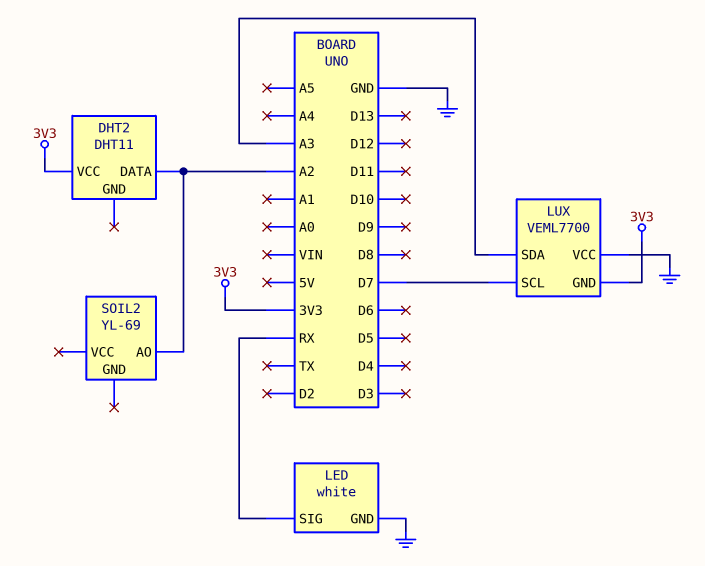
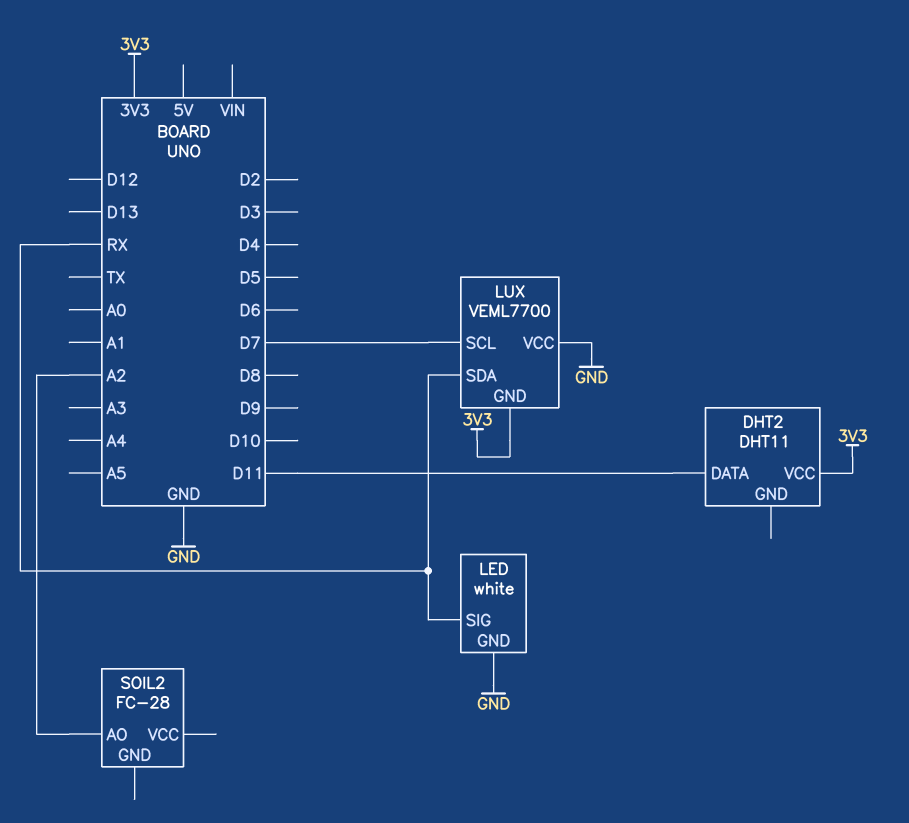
DHT2 pin DATA: A2 -> D11
LUX pin SDA: A3 -> RX
SOIL2: YL-69 -> FC-28

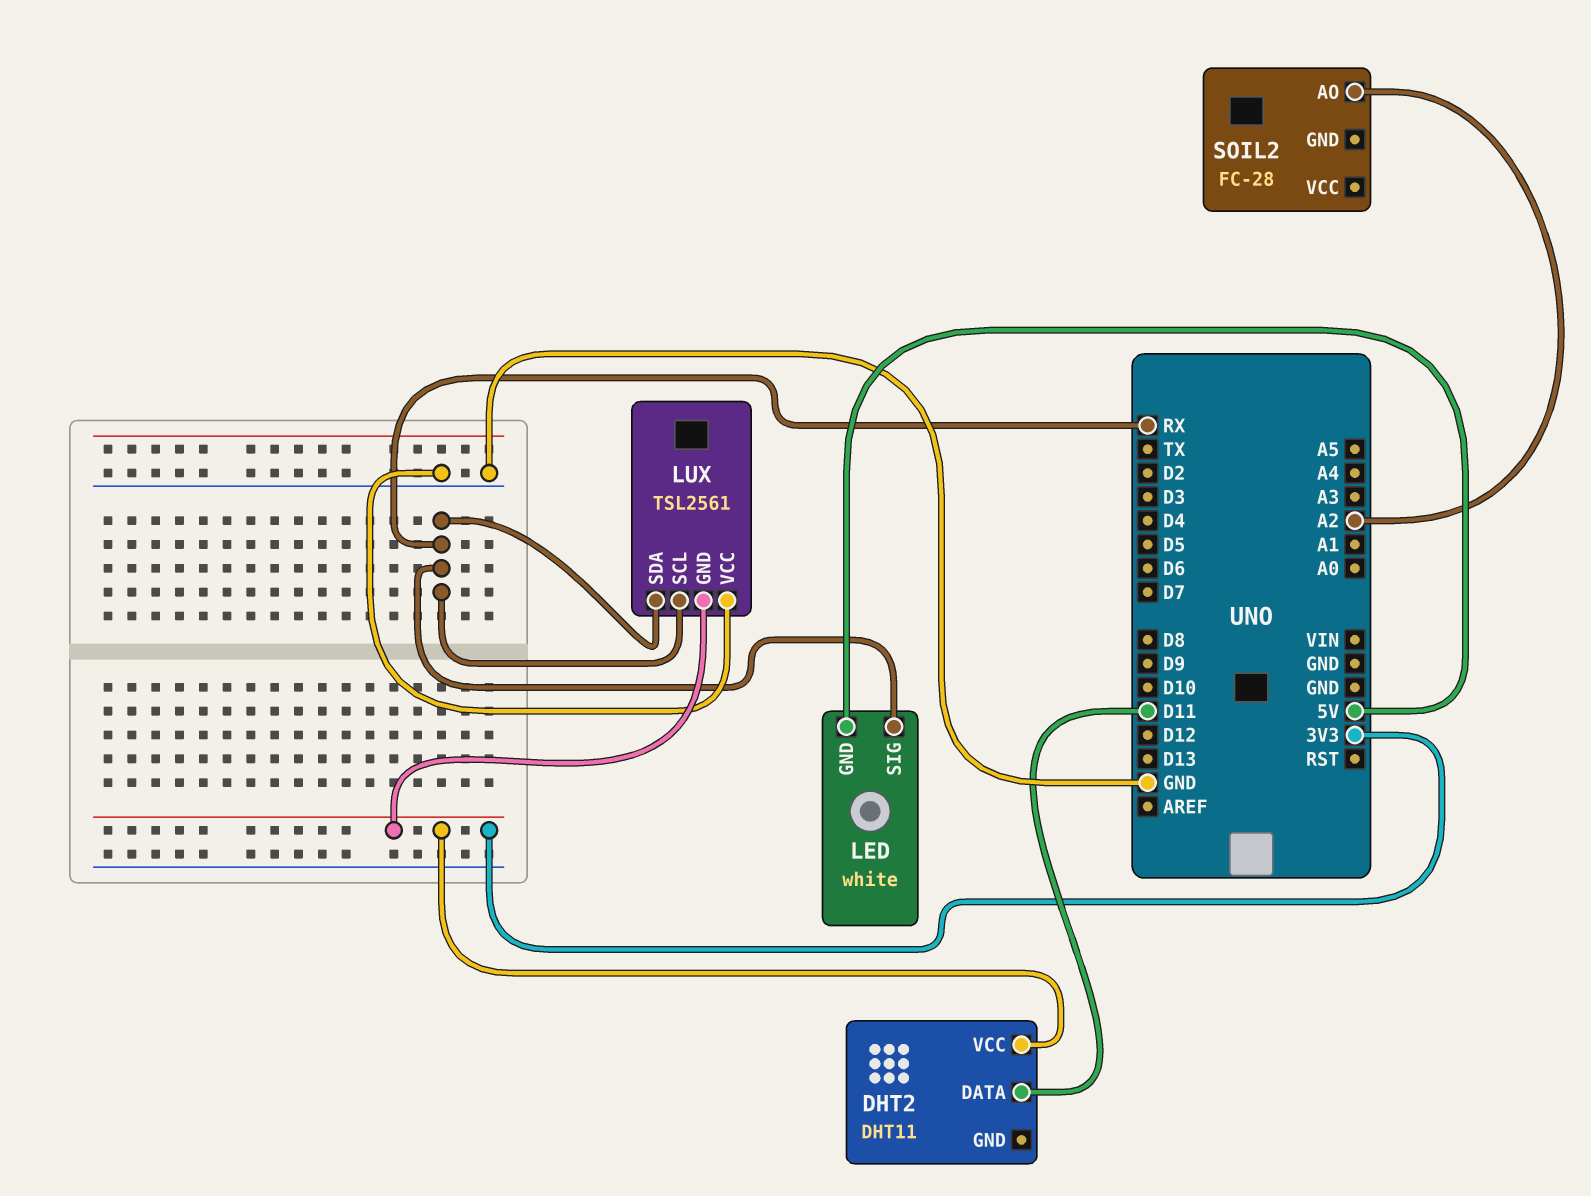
LED pin GND: GND -> 5V
LUX: VEML7700 -> TSL2561
LUX pin SCL: D7 -> RX

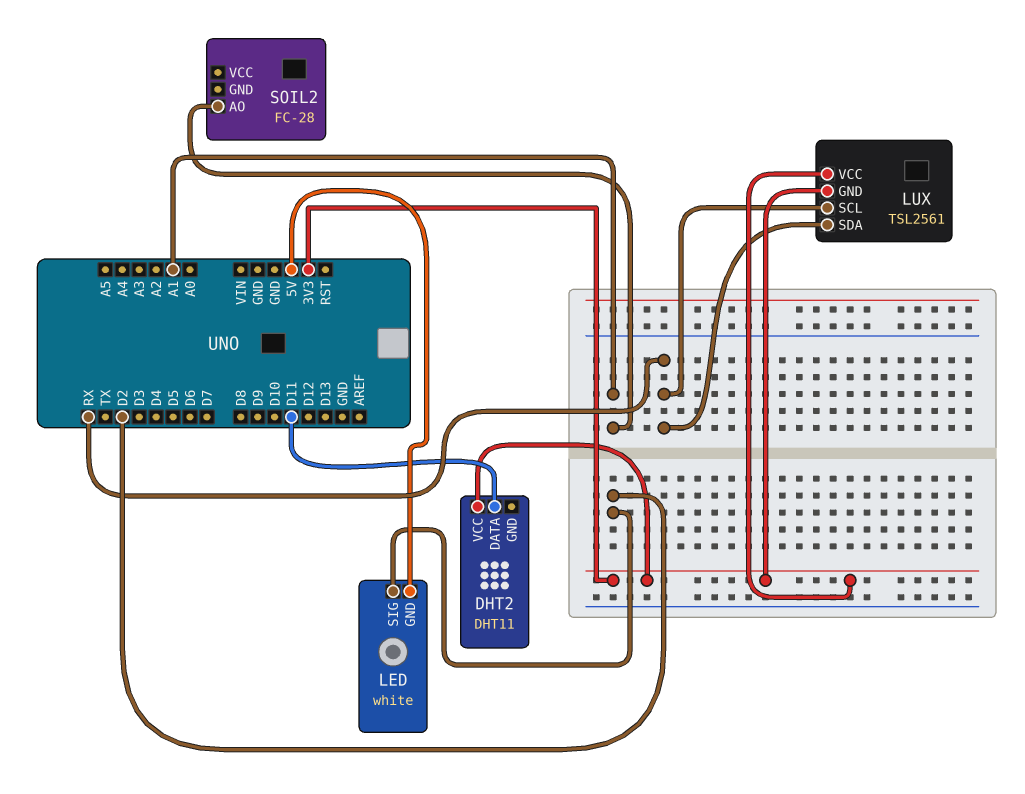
LED pin SIG: RX -> D2
LUX pin VCC: GND -> 3V3
SOIL2 pin AO: A2 -> A1

